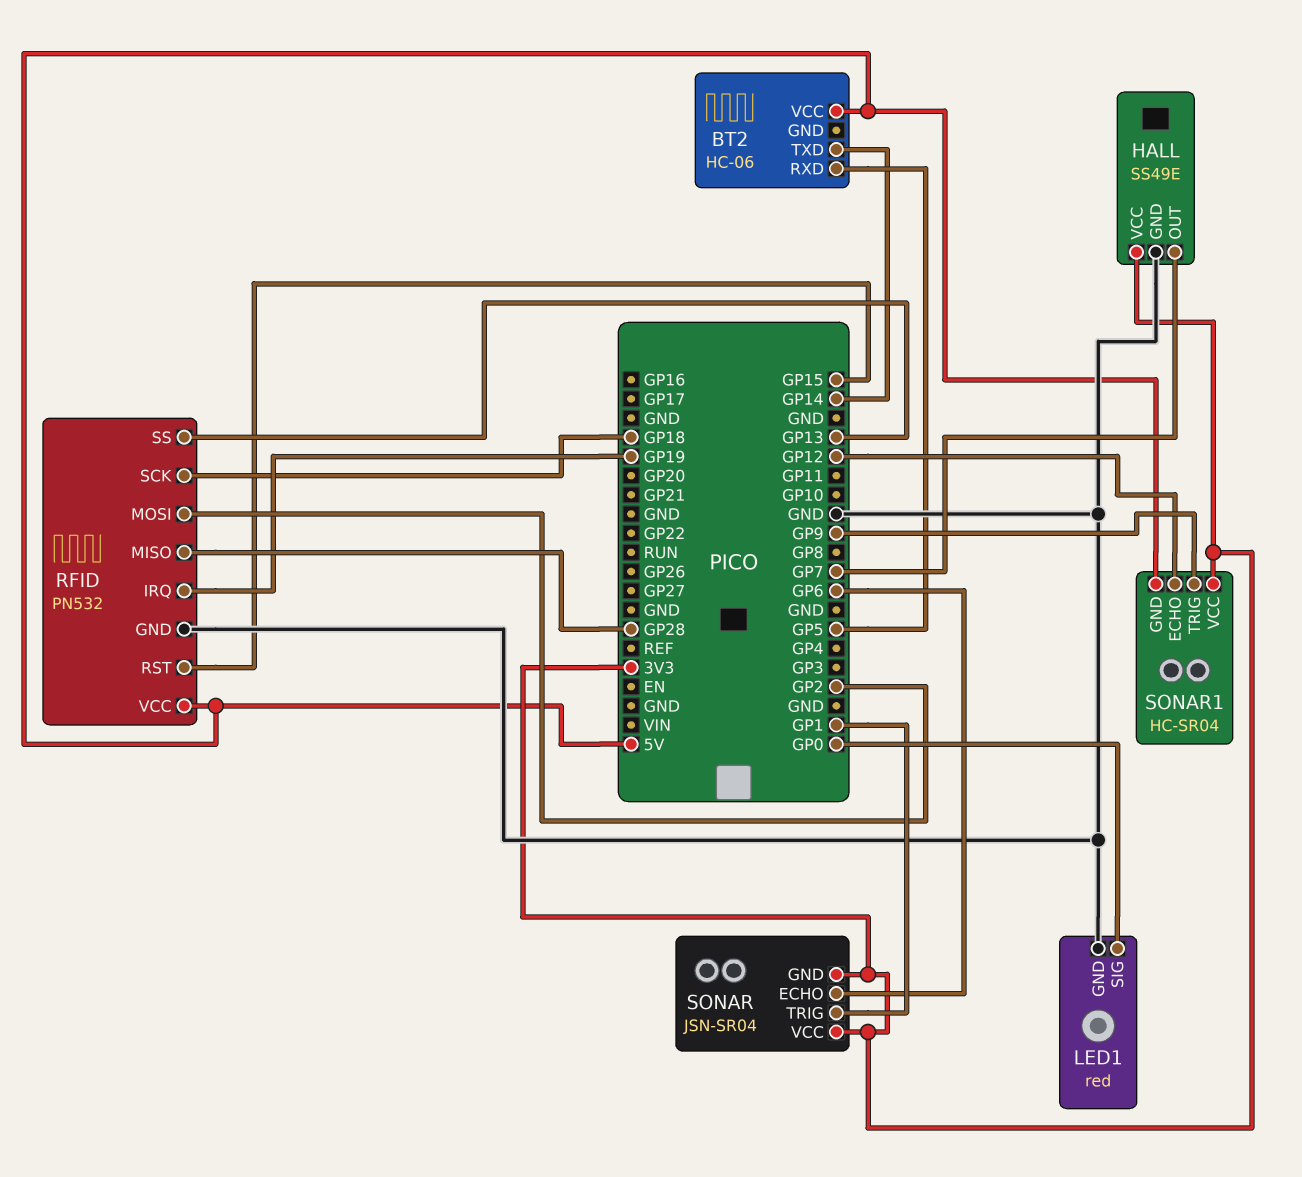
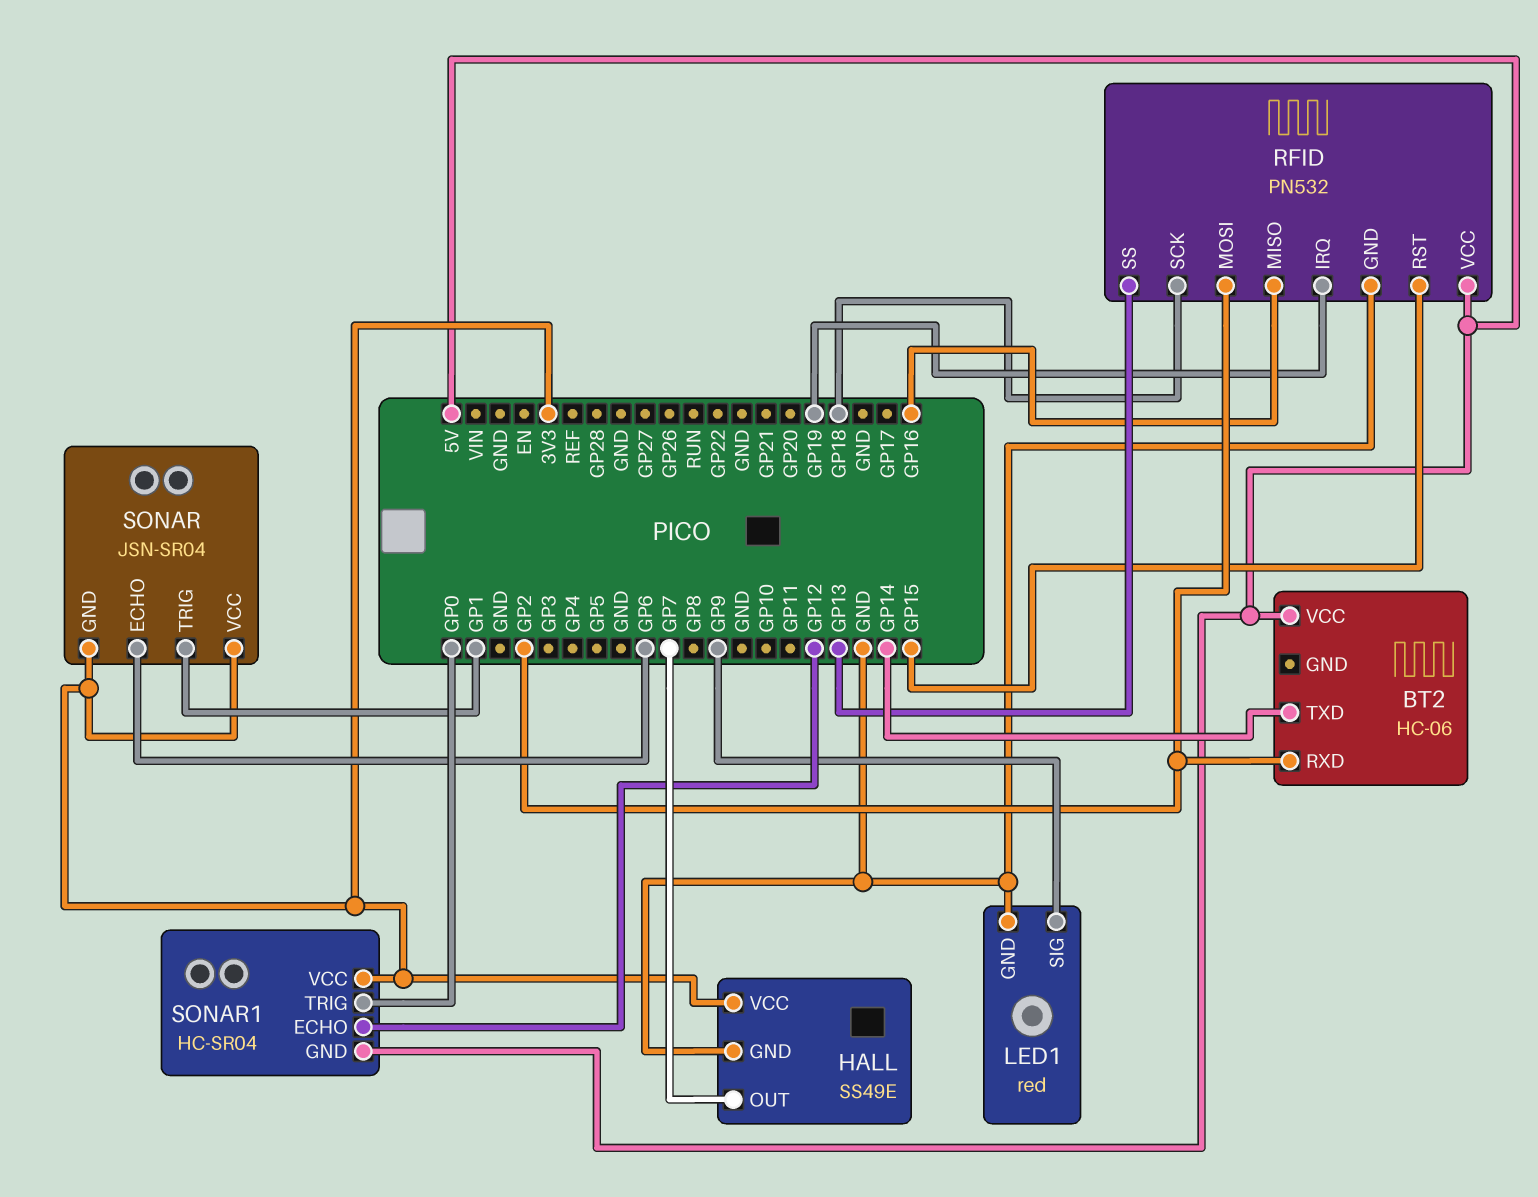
BT2 pin RXD: GP5 -> GP2
LED1 pin SIG: GP0 -> GP9
RFID pin MISO: GP28 -> GP16
SONAR1 pin TRIG: GP9 -> GP0

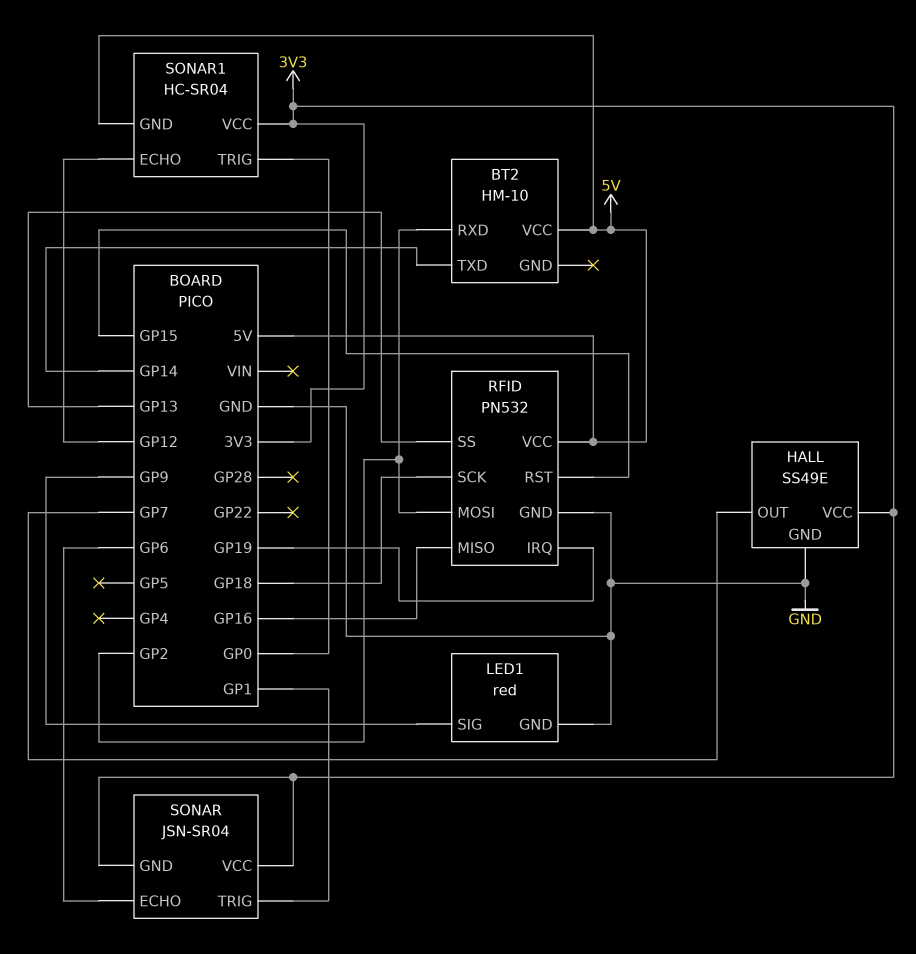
BT2: HC-06 -> HM-10

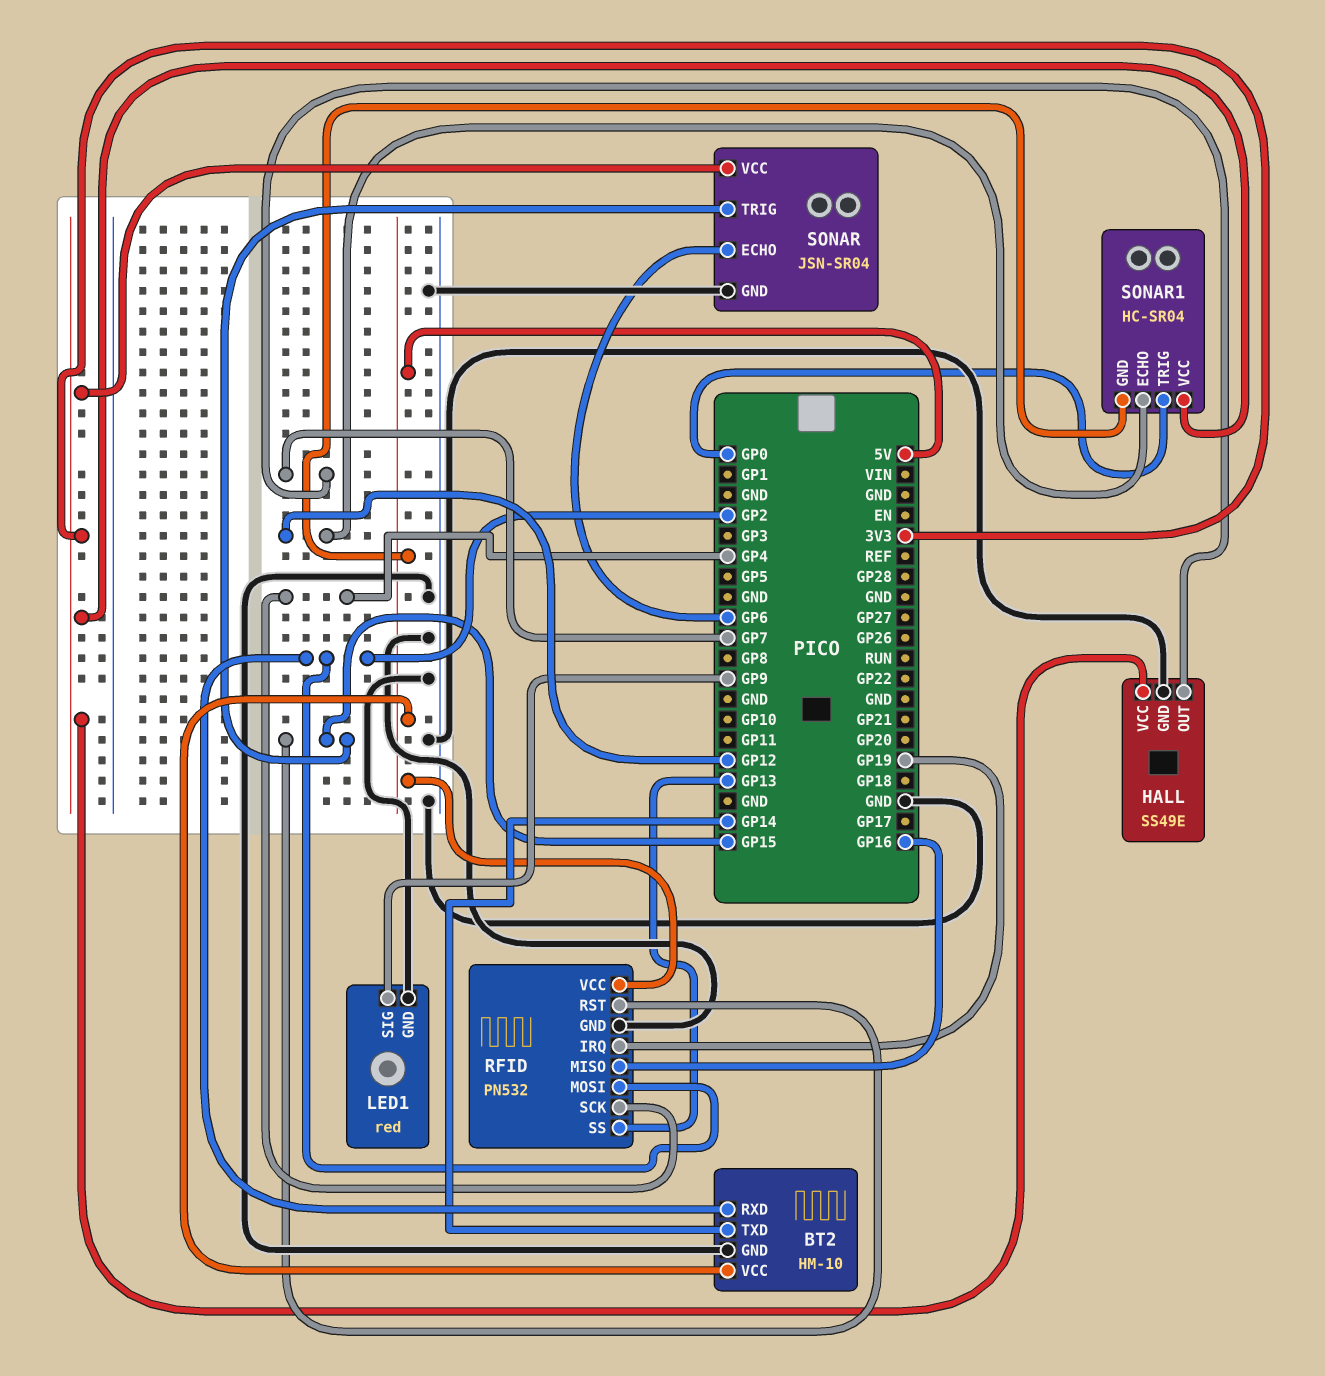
BT2 pin GND: none -> GND
RFID pin SCK: GP18 -> GP4
SONAR pin GND: 3V3 -> GND
SONAR pin TRIG: GP1 -> GP15

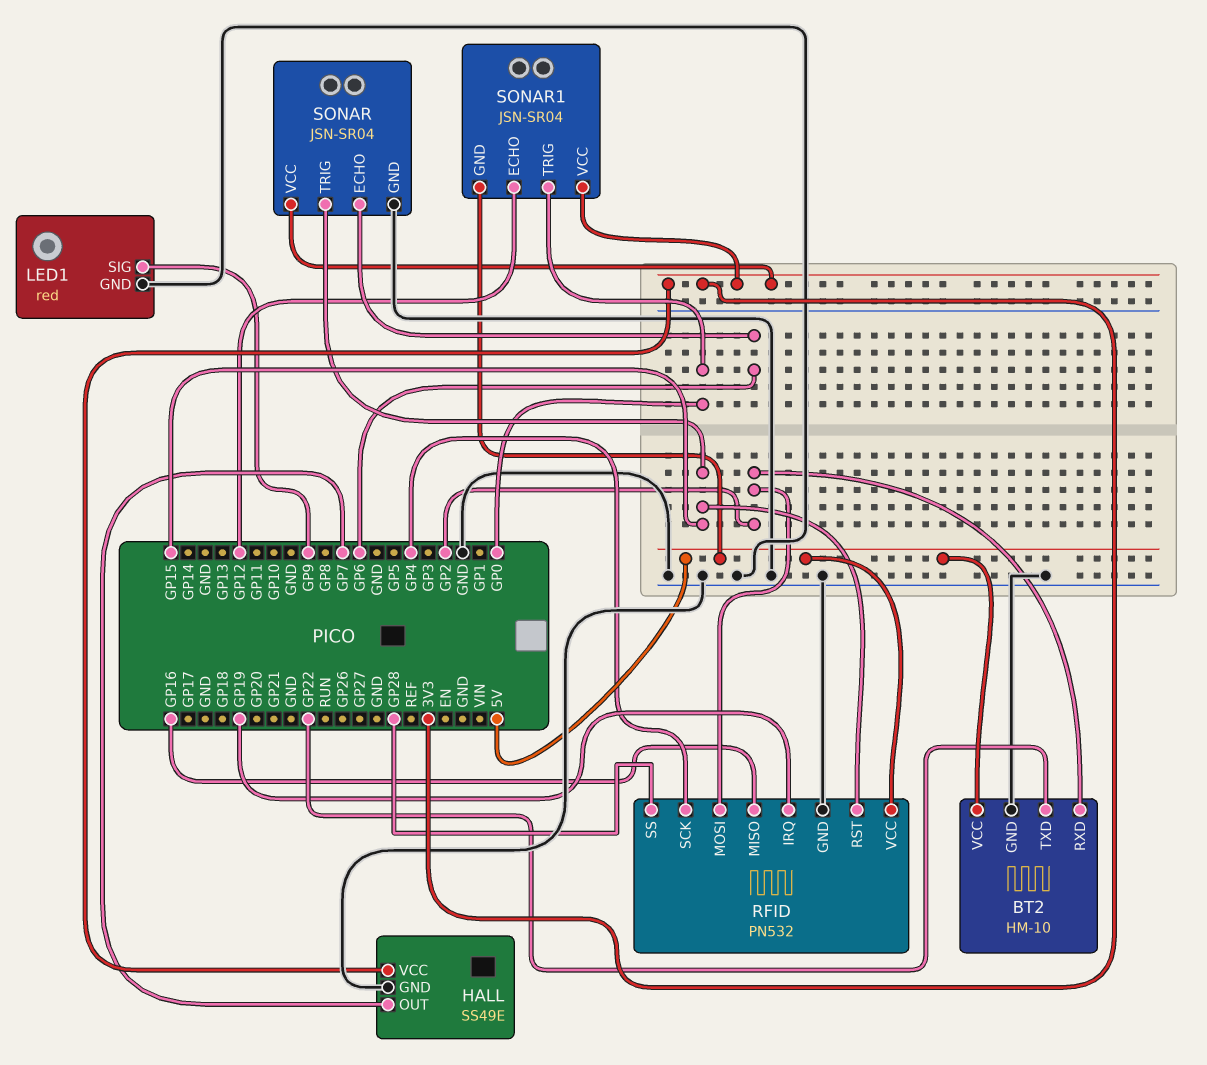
BT2 pin TXD: GP14 -> GP22
RFID pin SS: GP13 -> GP28
SONAR1: HC-SR04 -> JSN-SR04

